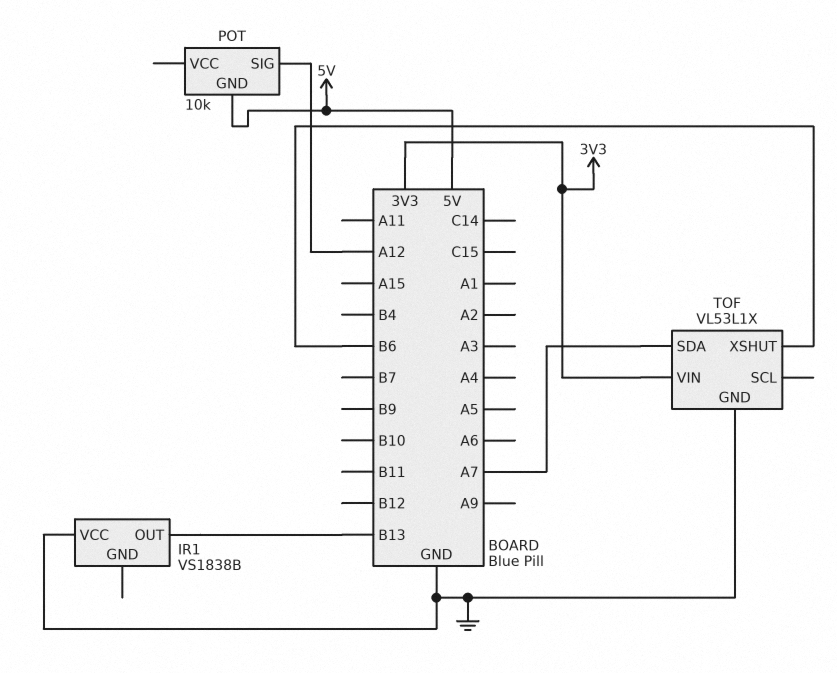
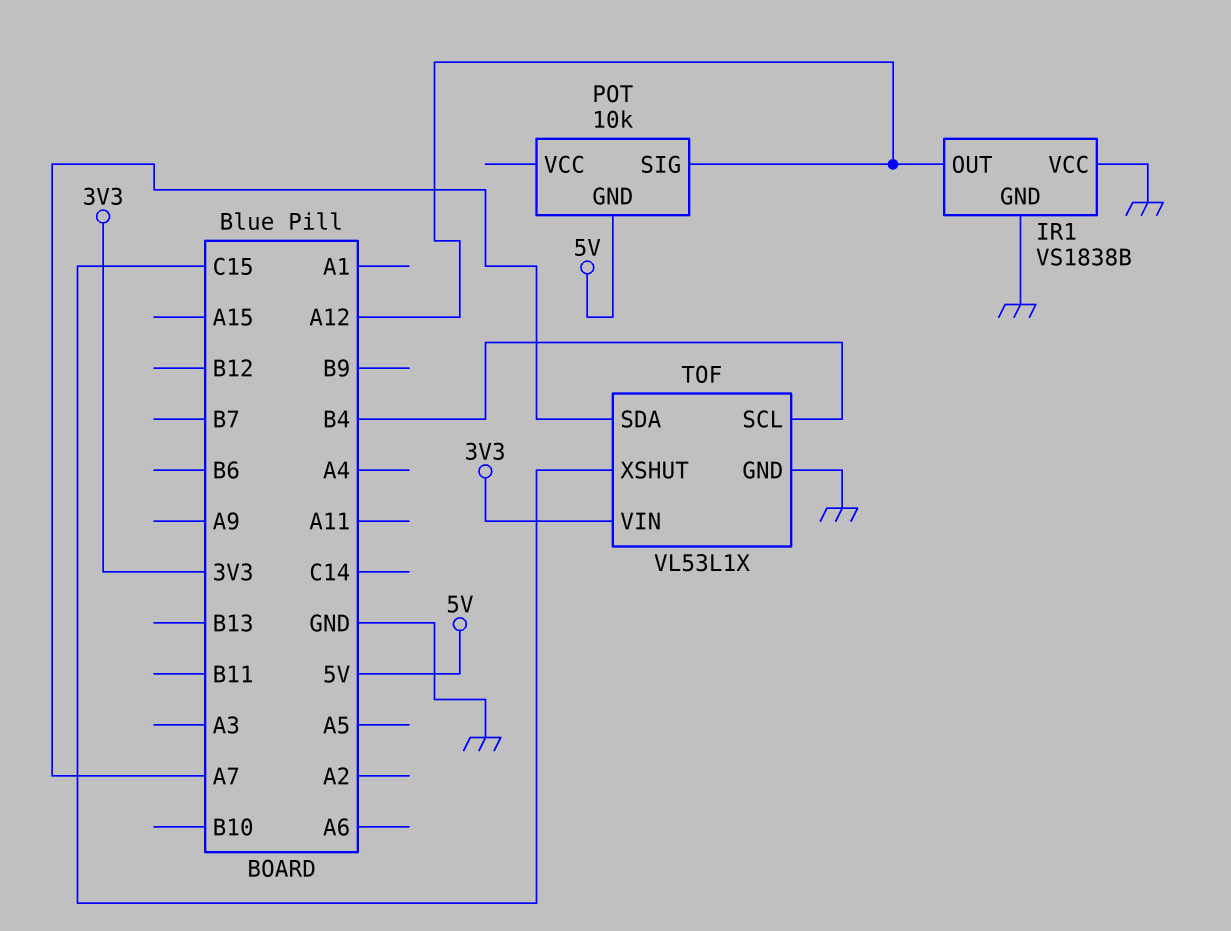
IR1 pin GND: none -> GND
IR1 pin OUT: B13 -> A12
TOF pin SCL: none -> B4
TOF pin XSHUT: B6 -> C15

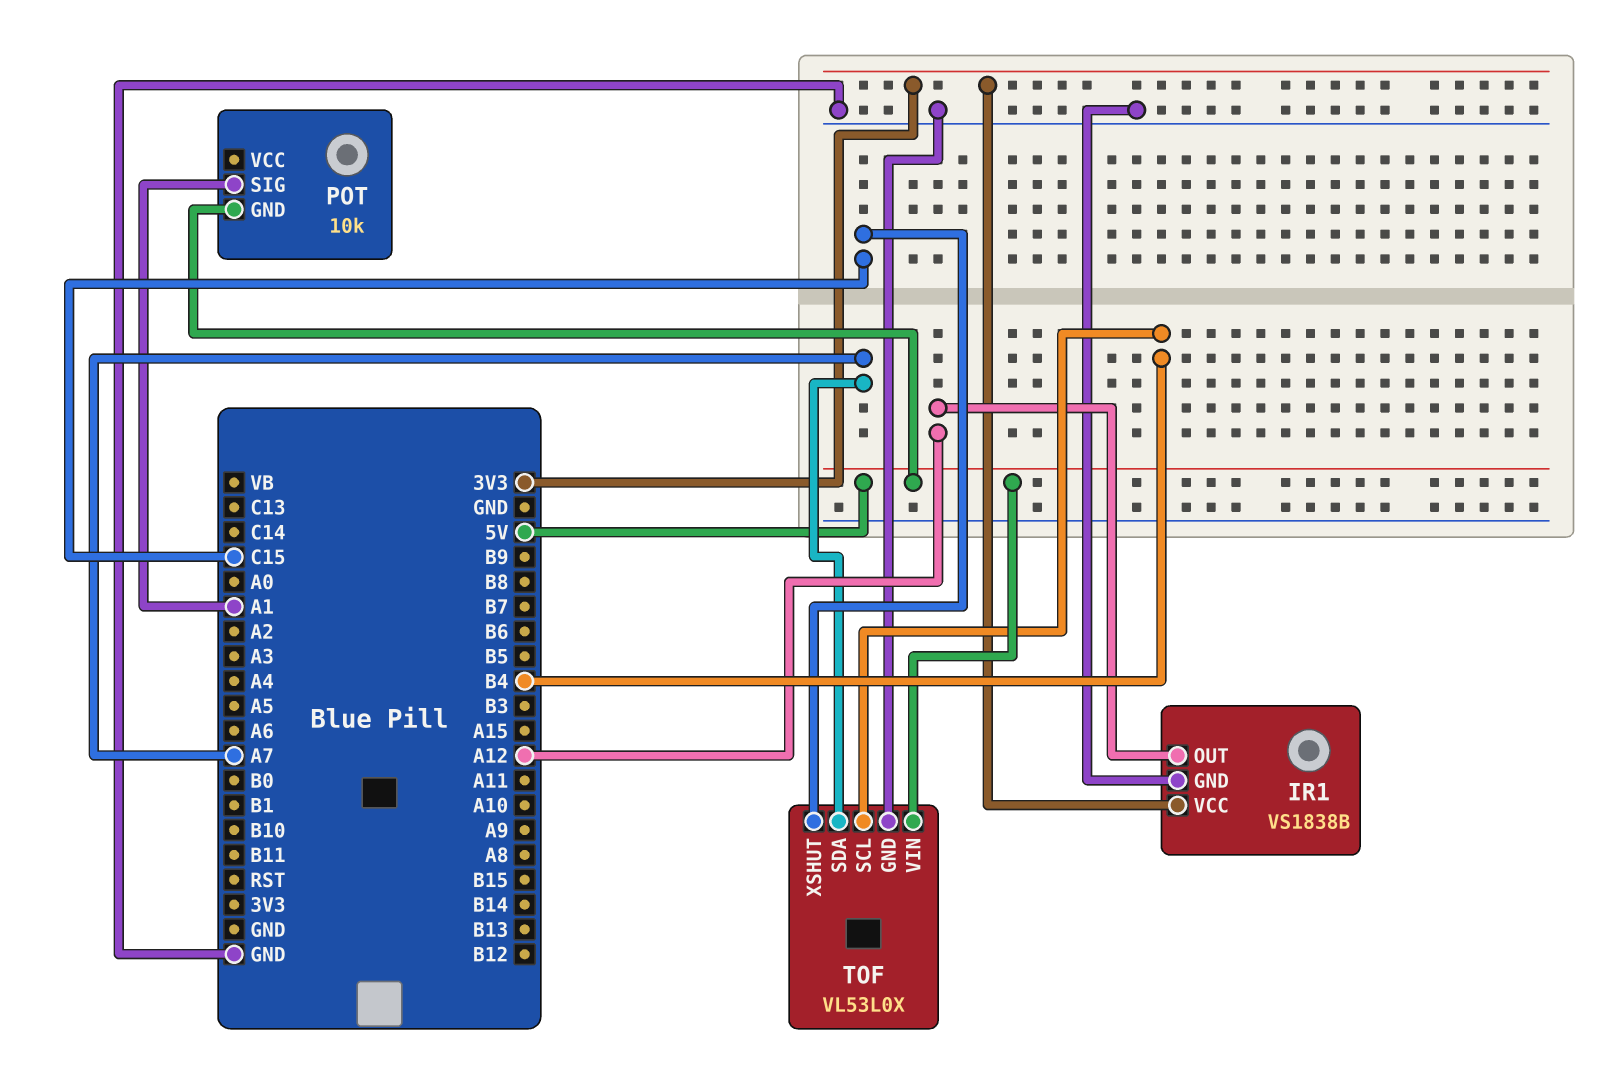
IR1 pin VCC: GND -> 3V3
POT pin SIG: A12 -> A1
TOF: VL53L1X -> VL53L0X
TOF pin VIN: 3V3 -> 5V

